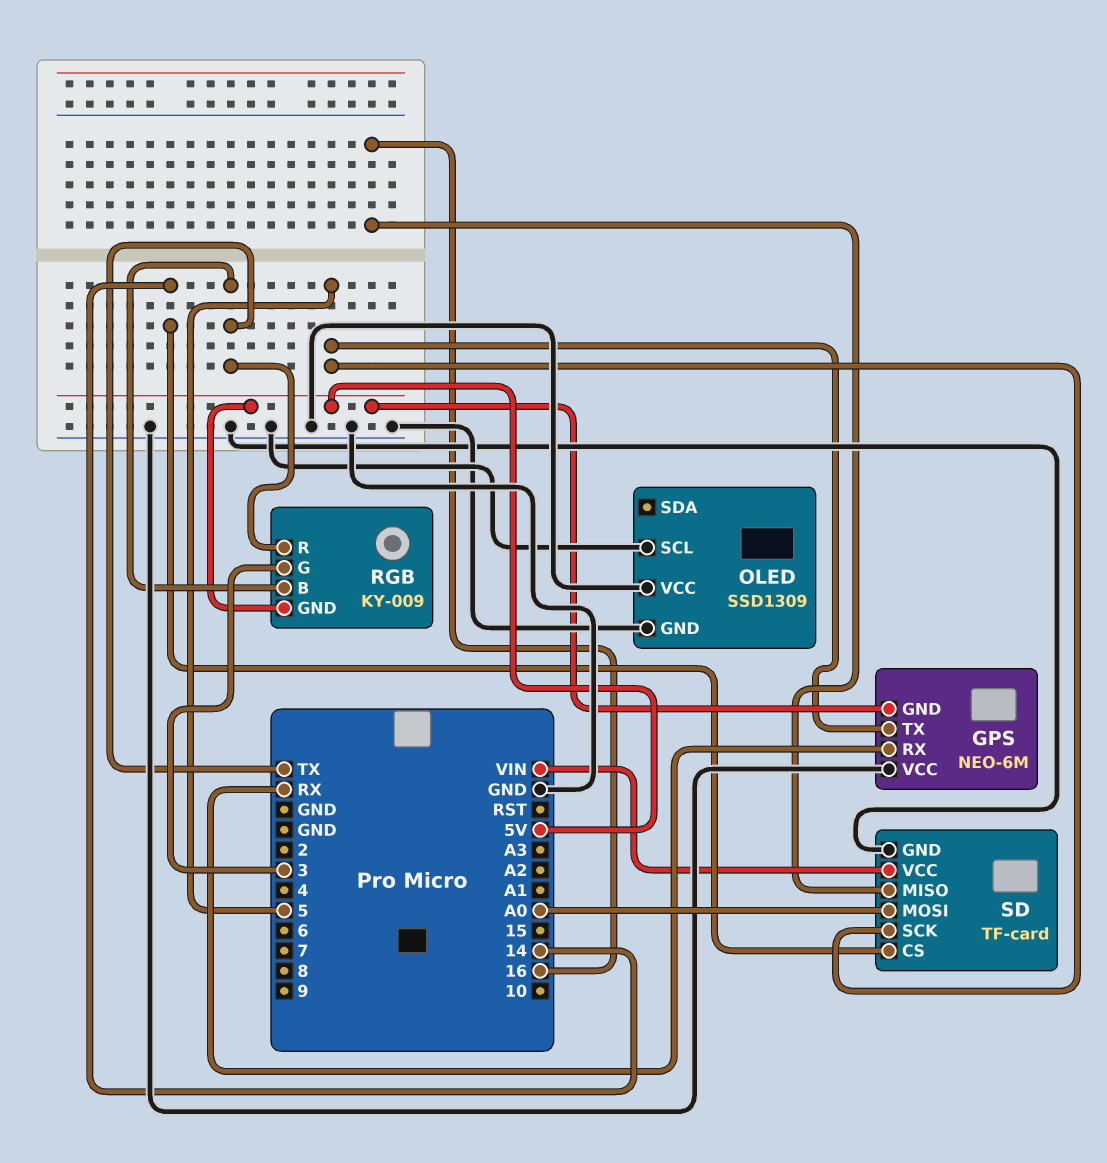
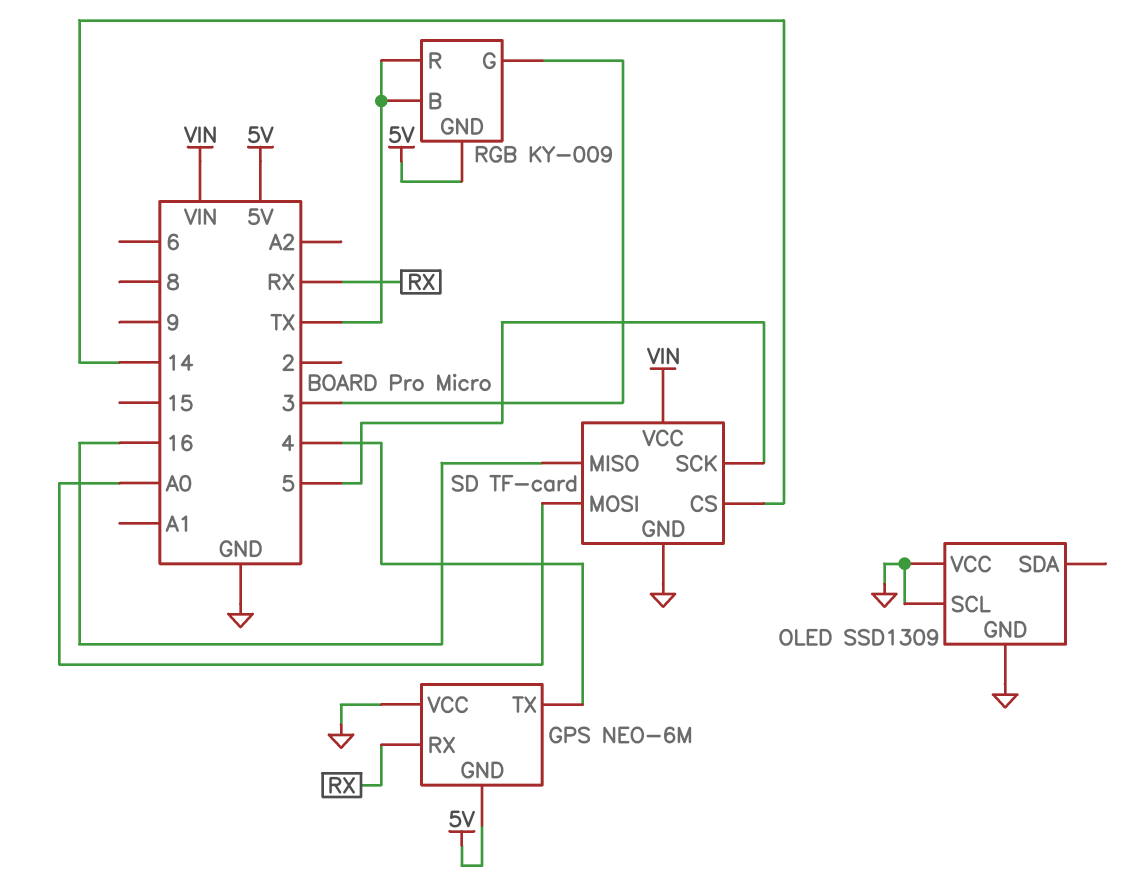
GPS pin TX: 5 -> 4

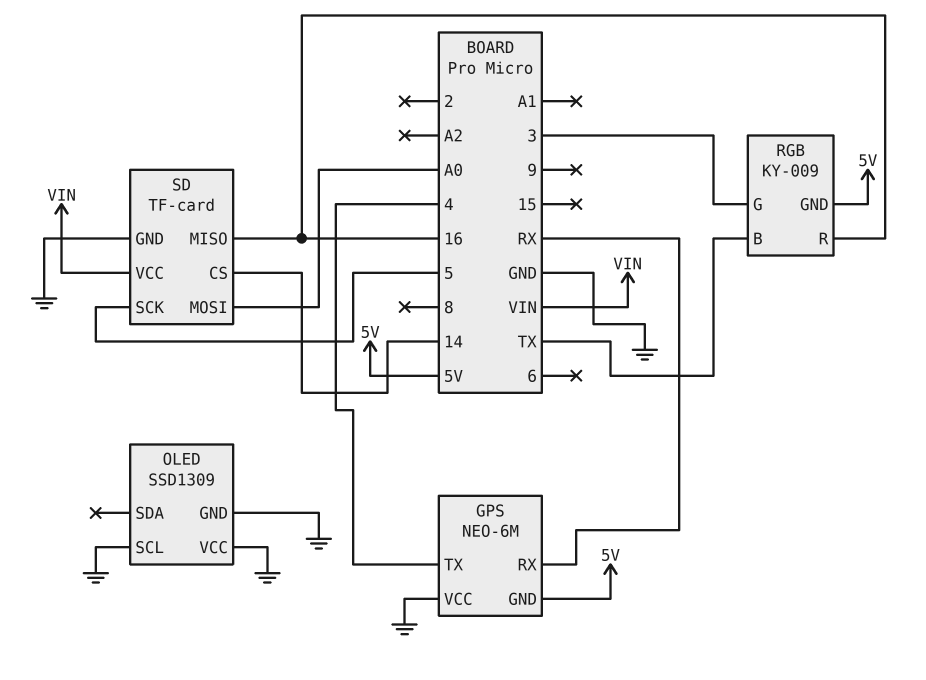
RGB pin R: TX -> 16

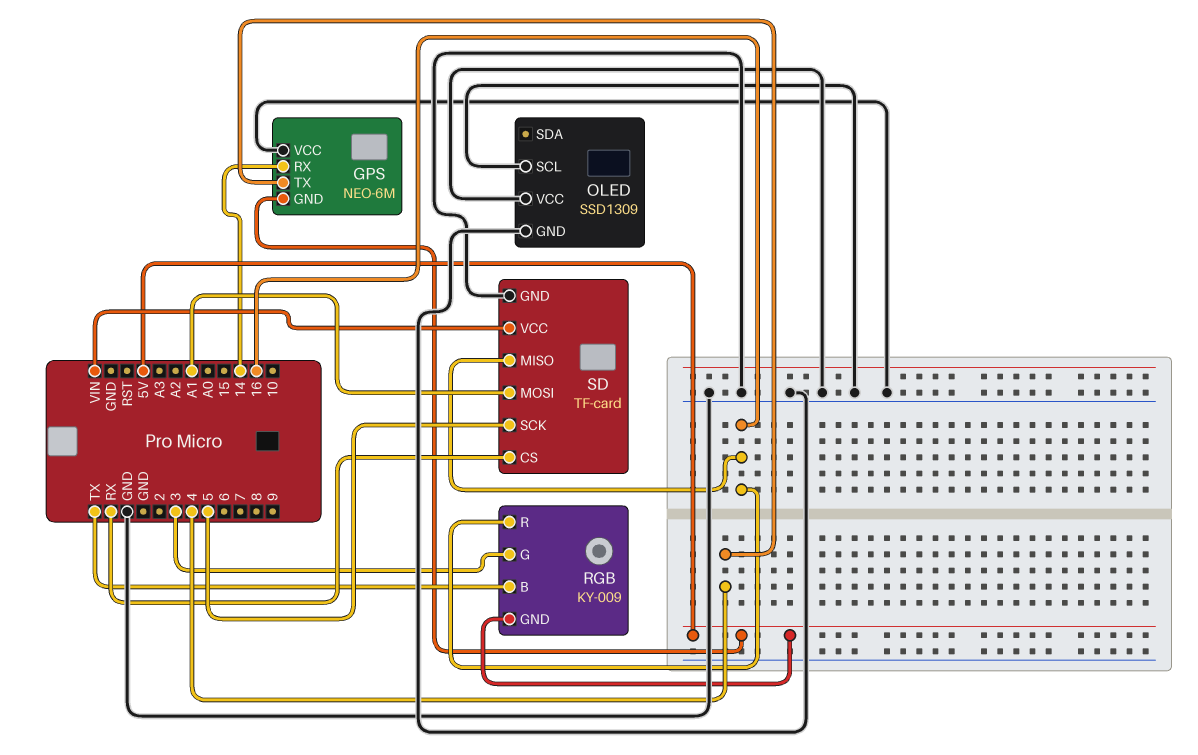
GPS pin RX: RX -> 14
SD pin CS: 14 -> RX
SD pin MOSI: A0 -> A1

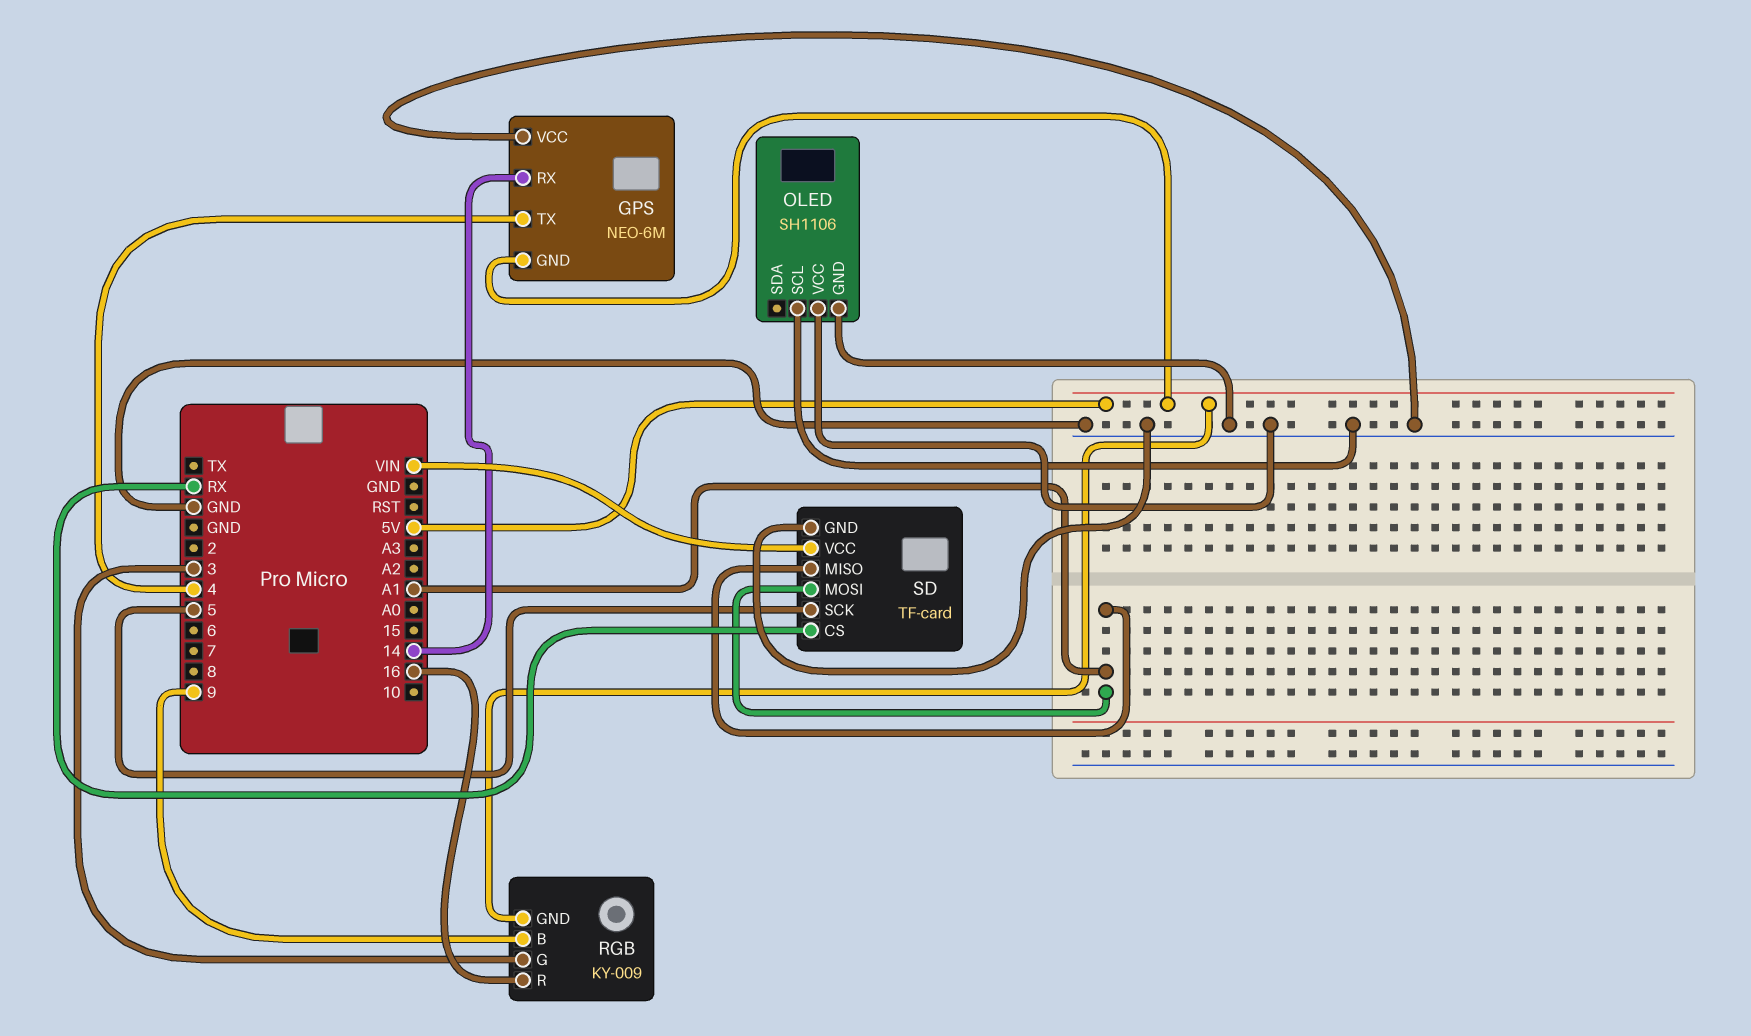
OLED: SSD1309 -> SH1106
RGB pin B: TX -> 9
SD pin MISO: 16 -> A1

